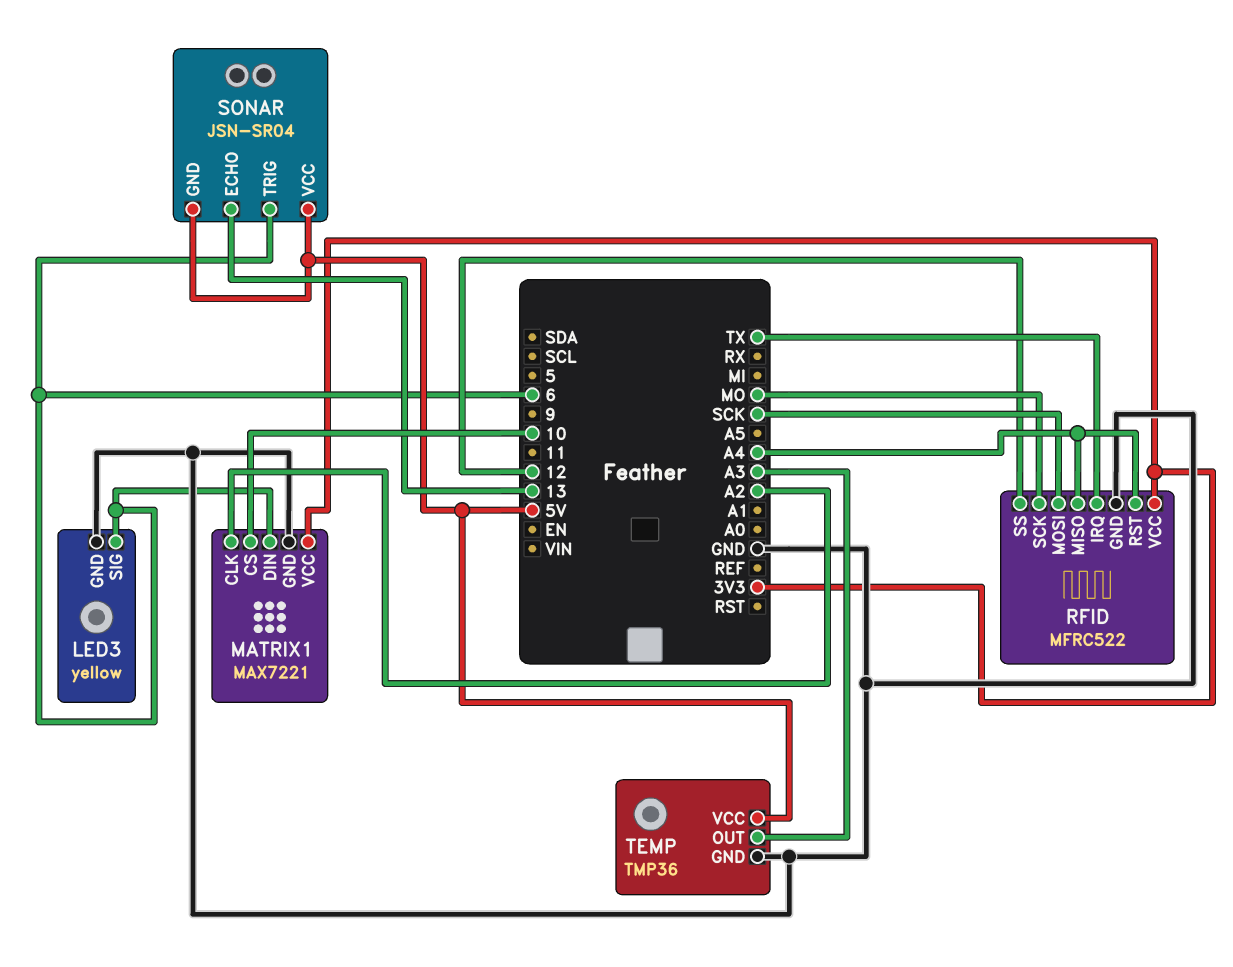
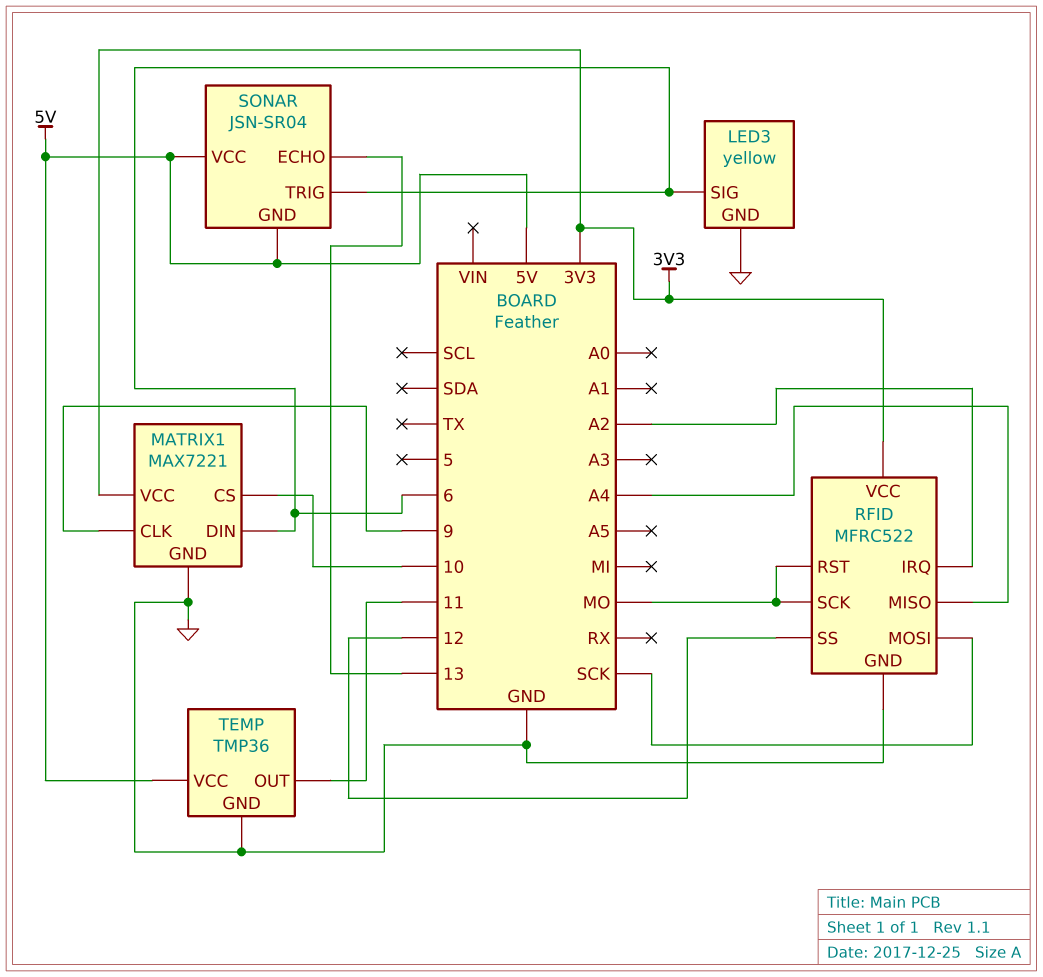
MATRIX1 pin CLK: A2 -> 9
RFID pin IRQ: TX -> A2
RFID pin RST: A4 -> MO
TEMP pin OUT: A3 -> 11

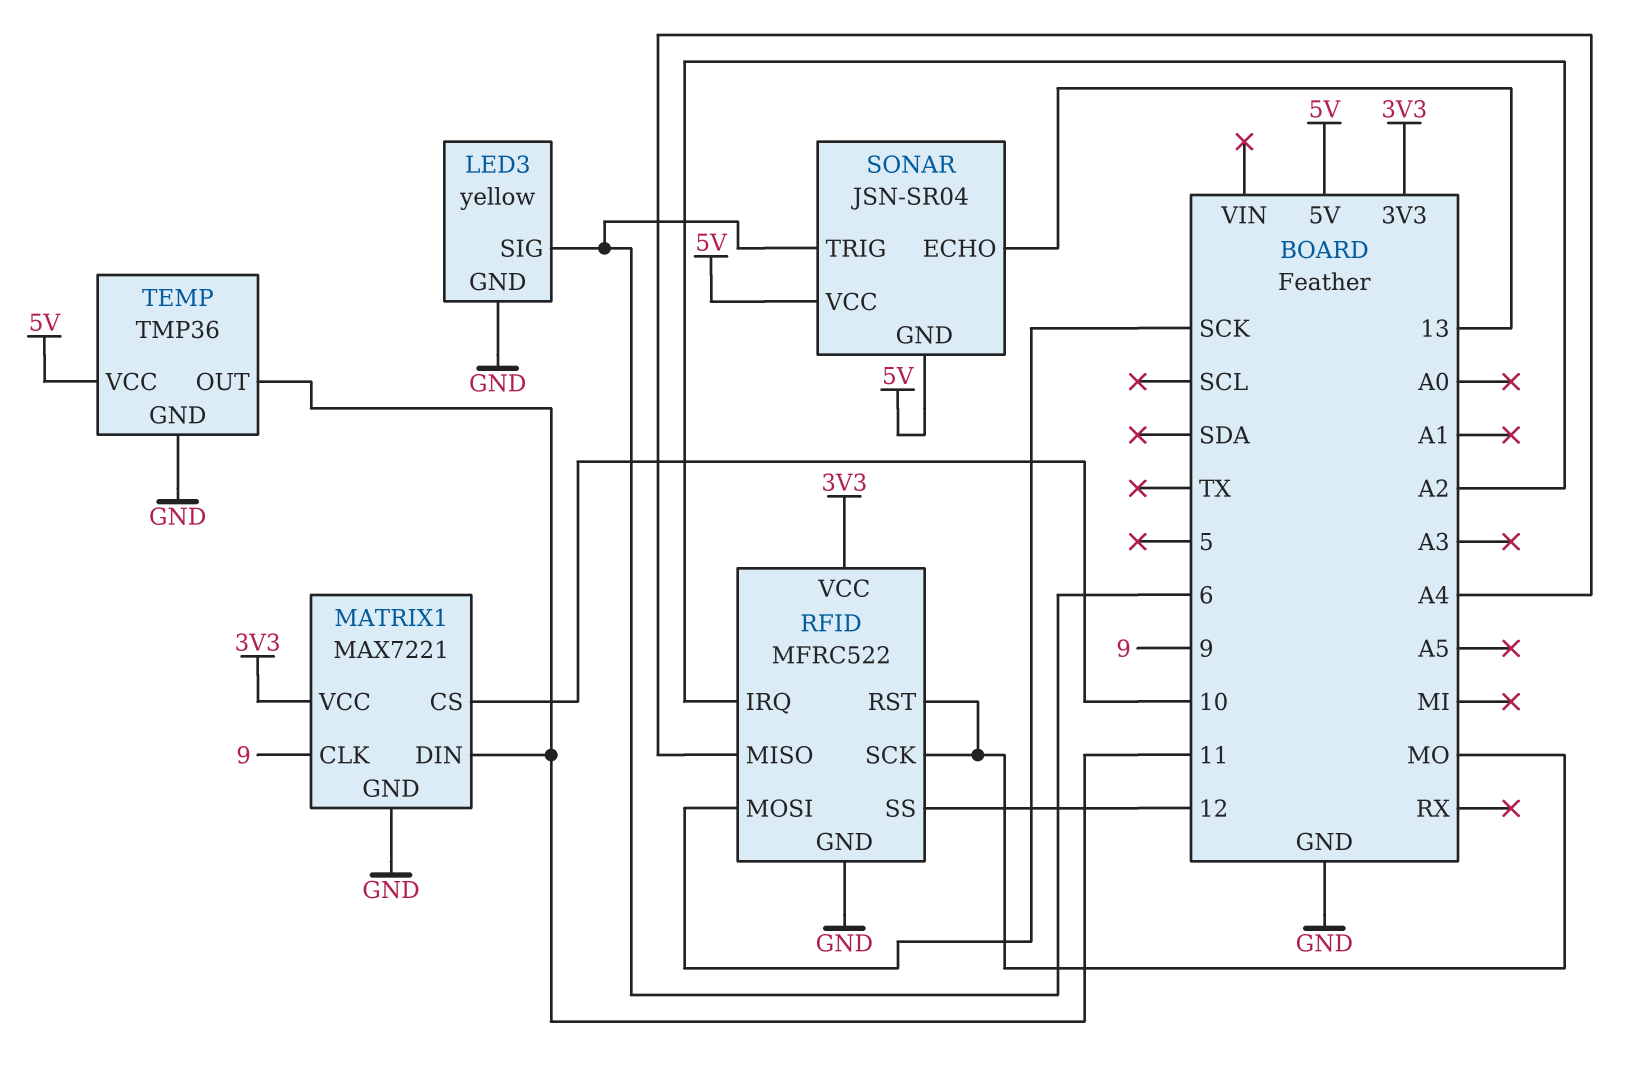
MATRIX1 pin DIN: 6 -> 11

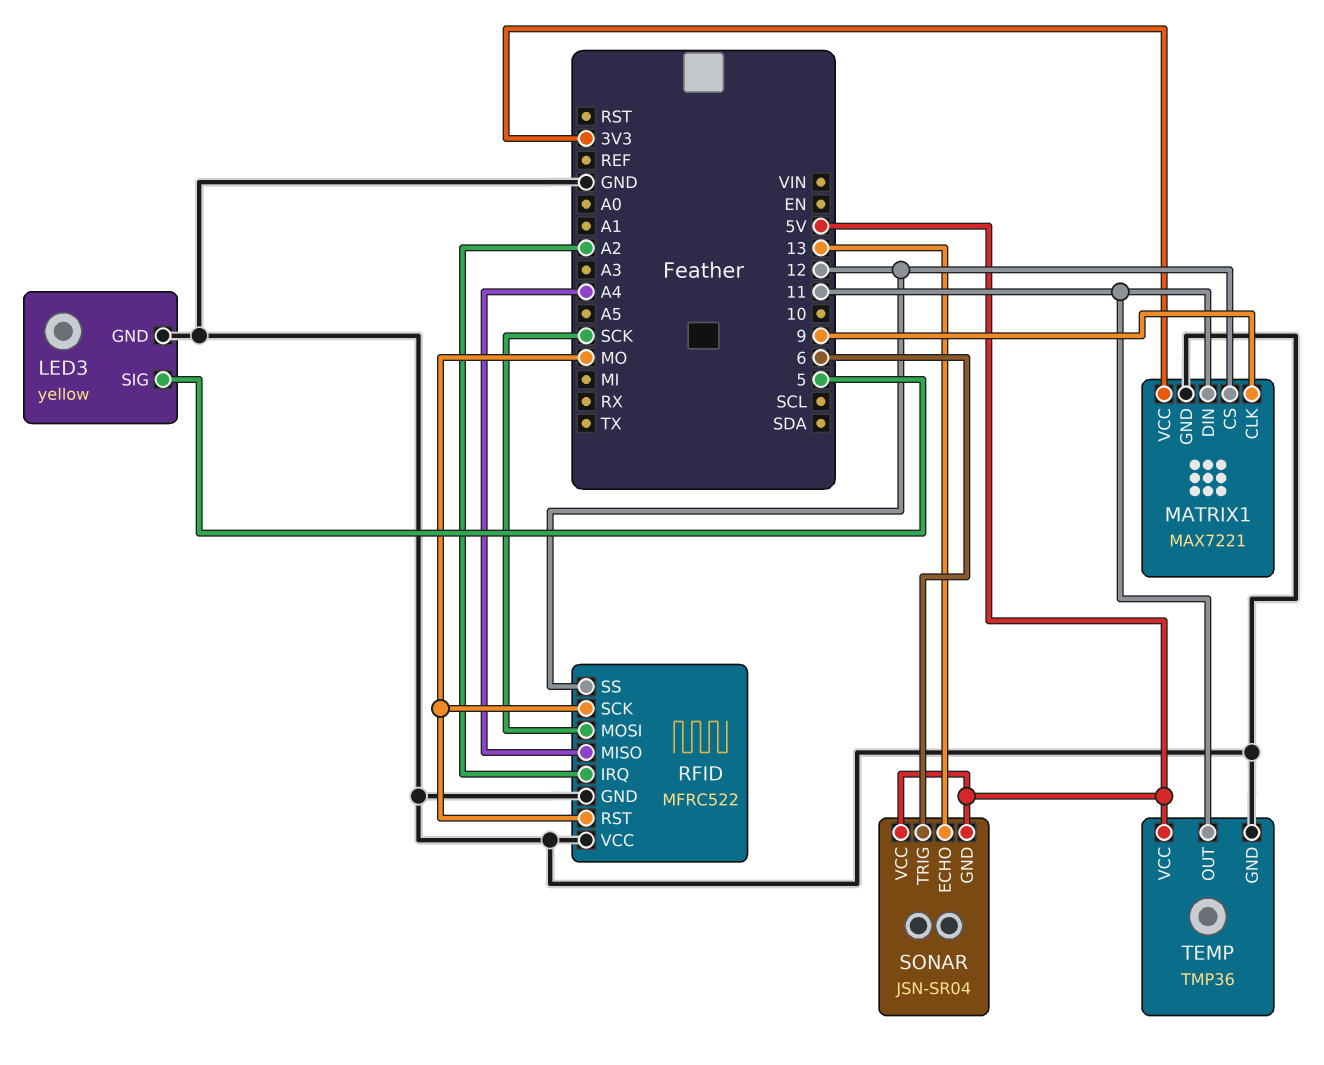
LED3 pin SIG: 6 -> 5
MATRIX1 pin CS: 10 -> 12
RFID pin VCC: 3V3 -> GND

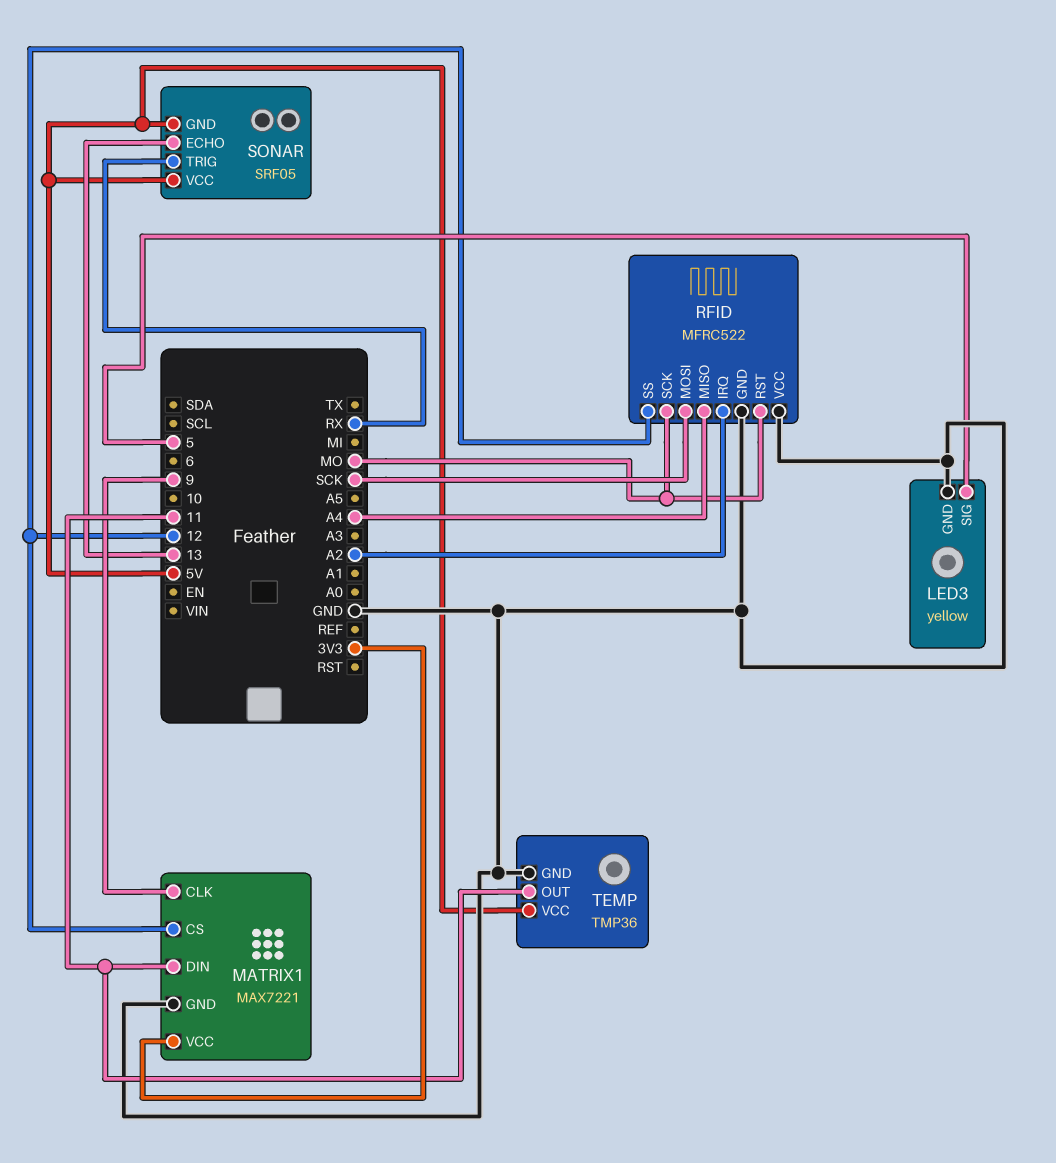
SONAR: JSN-SR04 -> SRF05
SONAR pin TRIG: 6 -> RX

